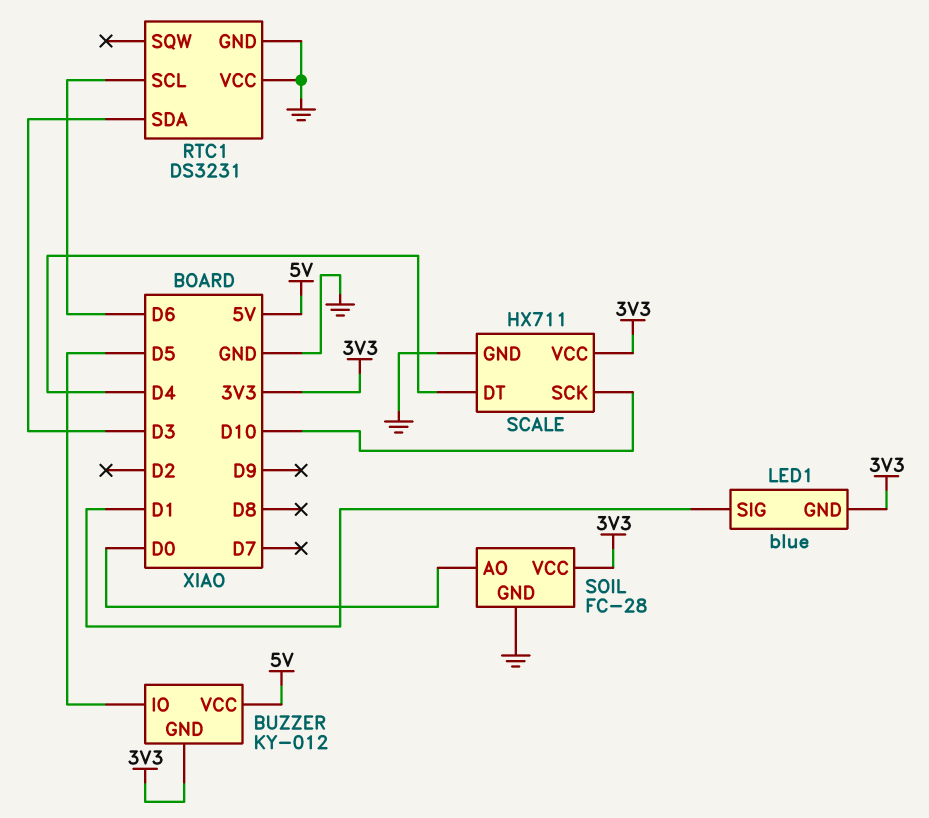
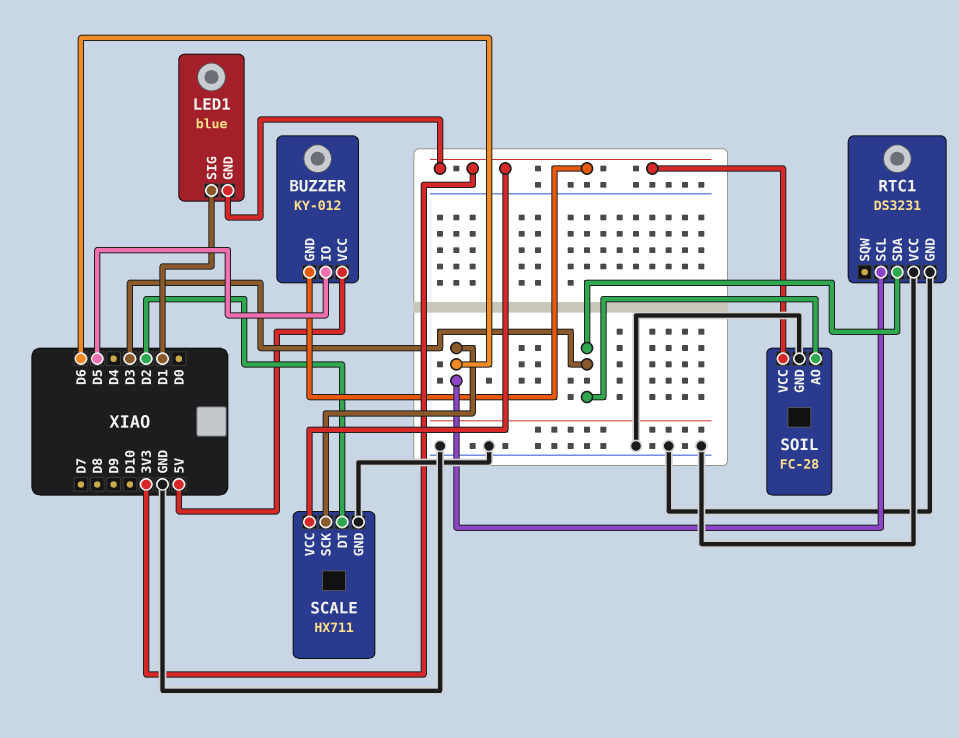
SCALE pin DT: D4 -> D2
SCALE pin SCK: D10 -> D6
SOIL pin AO: D0 -> D3

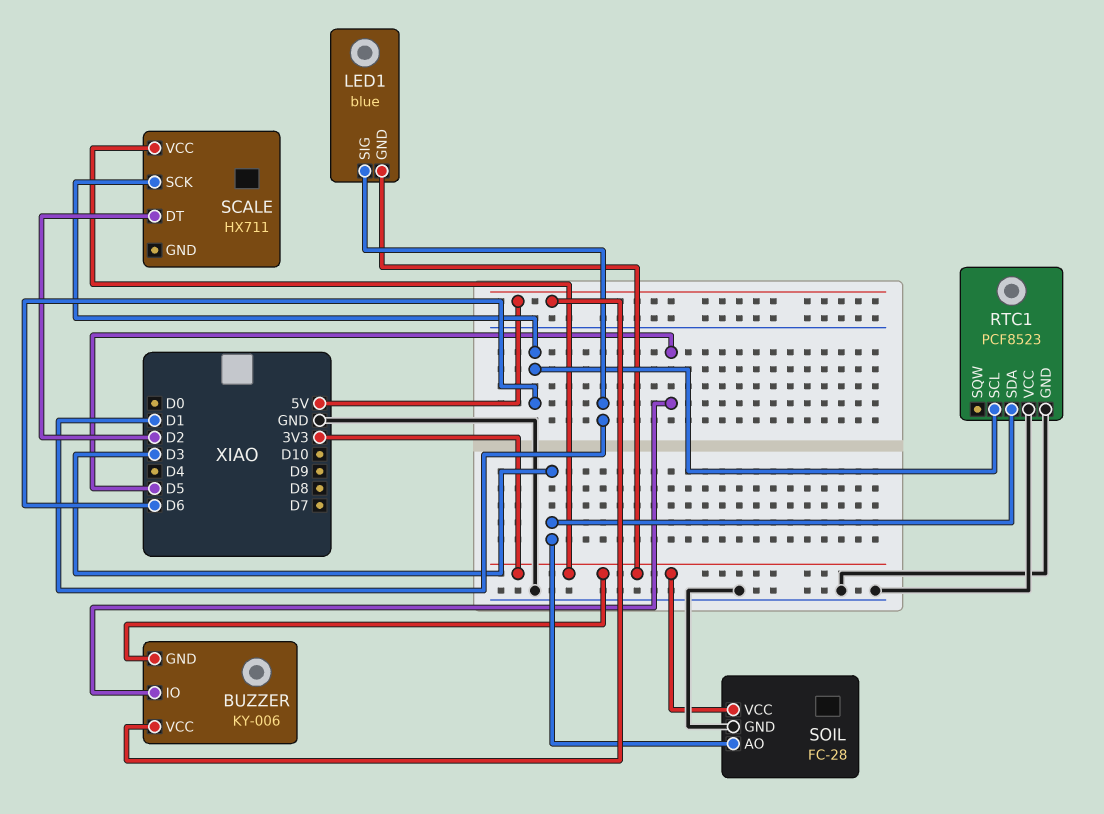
BUZZER: KY-012 -> KY-006
RTC1: DS3231 -> PCF8523
SCALE pin GND: GND -> none

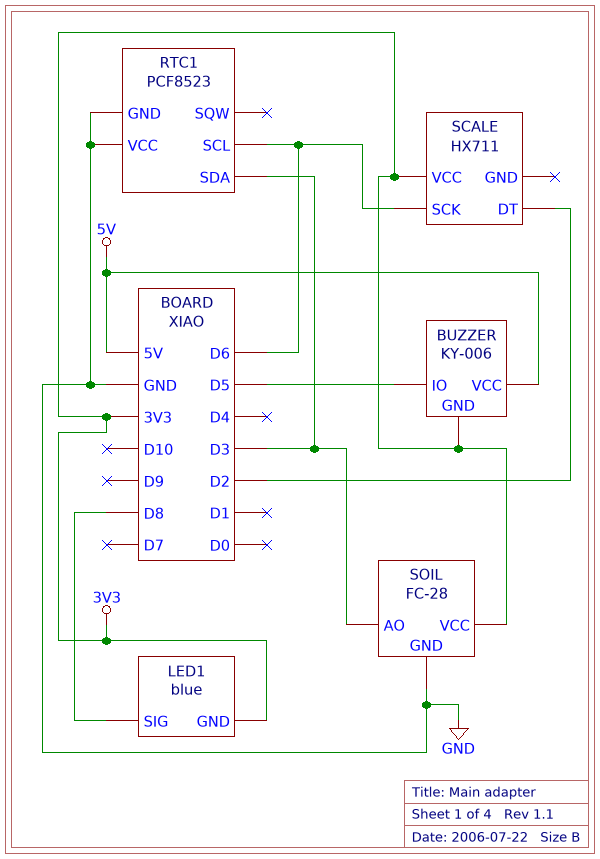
LED1 pin SIG: D1 -> D8

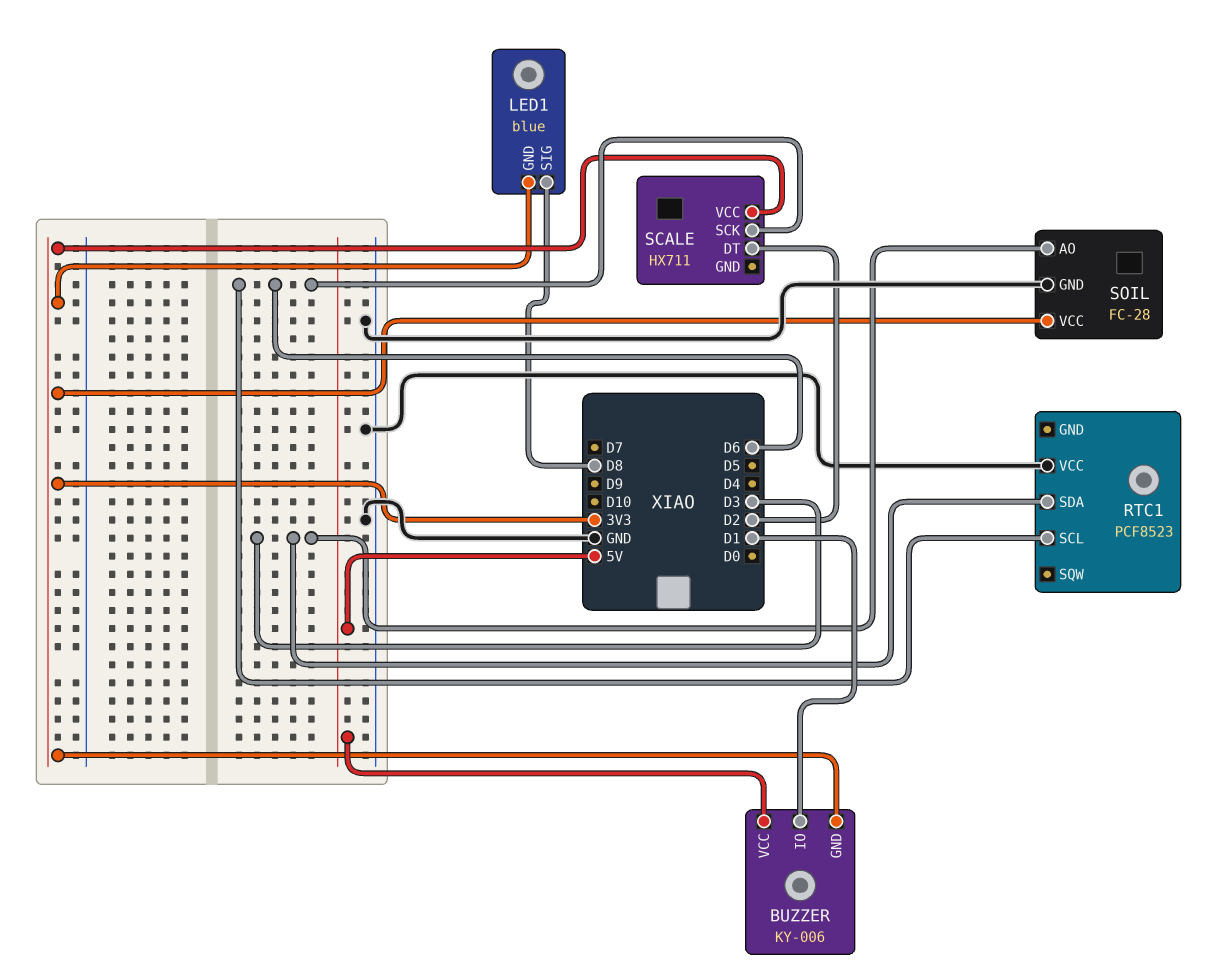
BUZZER pin IO: D5 -> D1
RTC1 pin GND: GND -> none

